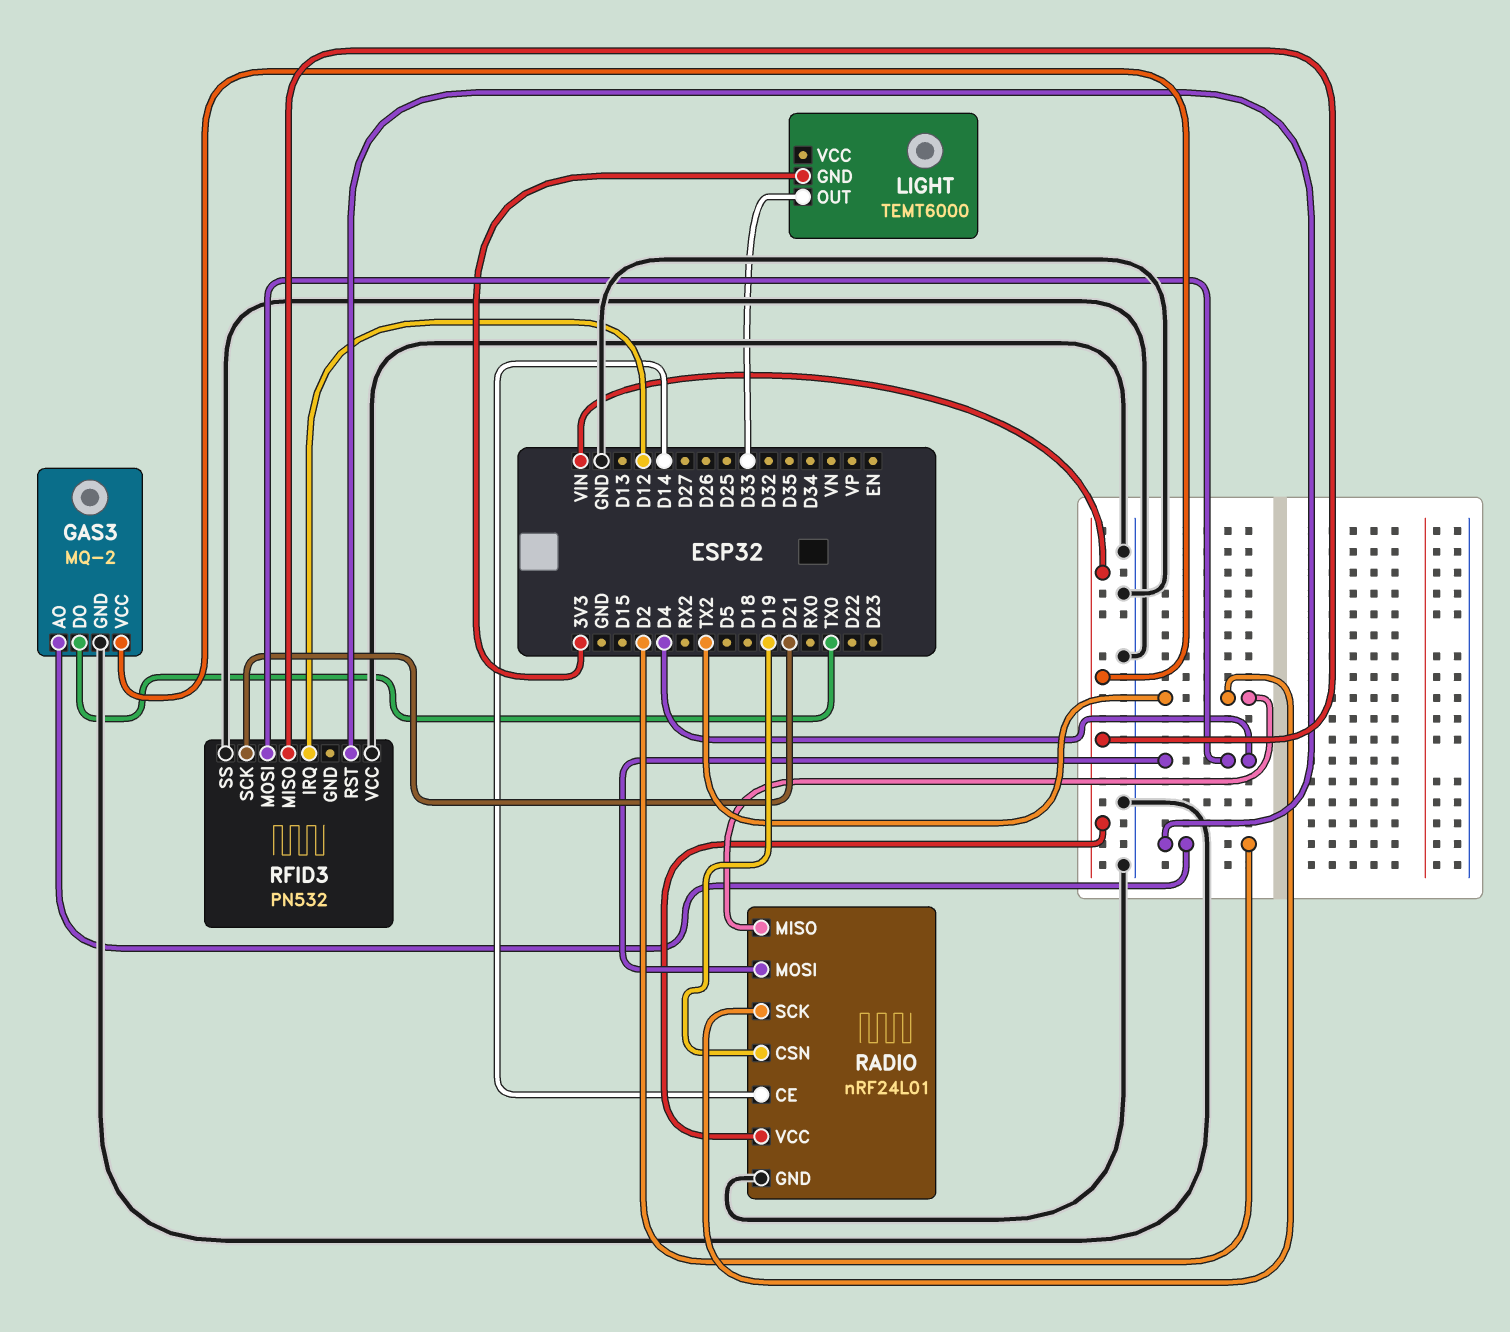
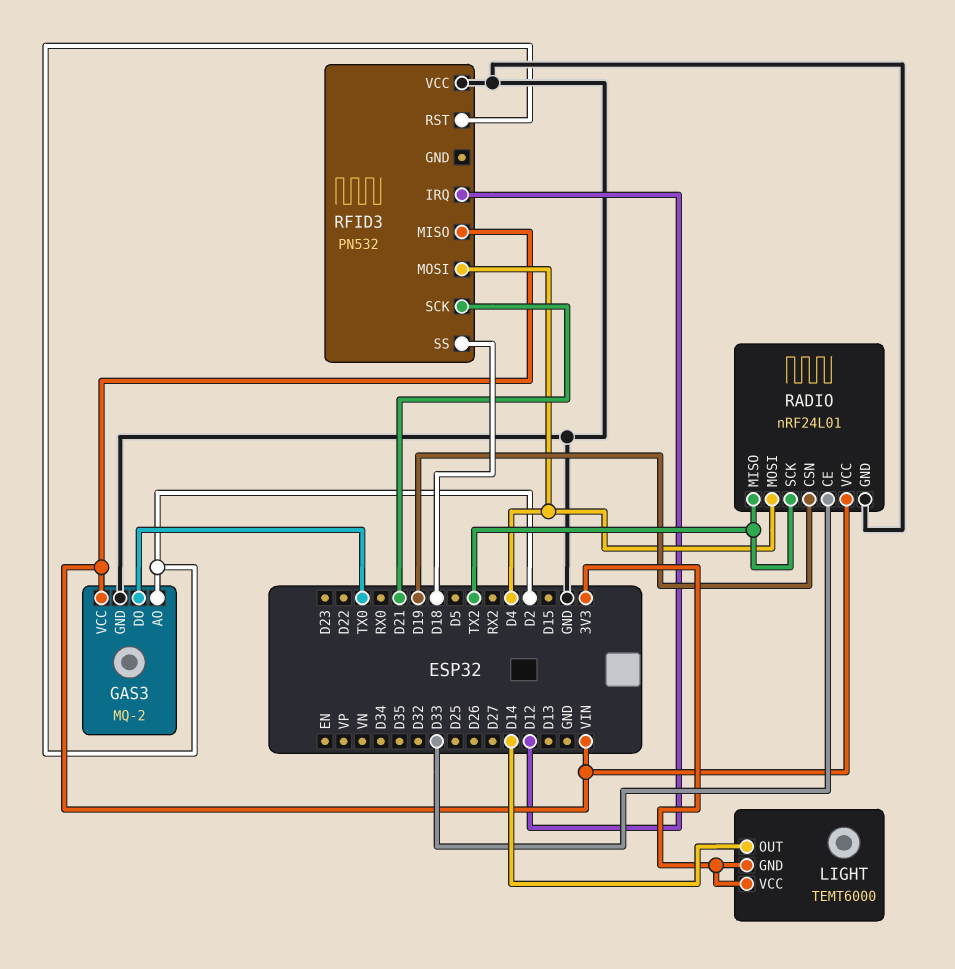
LIGHT pin OUT: D33 -> D14
LIGHT pin VCC: none -> 3V3
RADIO pin CE: D14 -> D33
RFID3 pin SS: GND -> D18

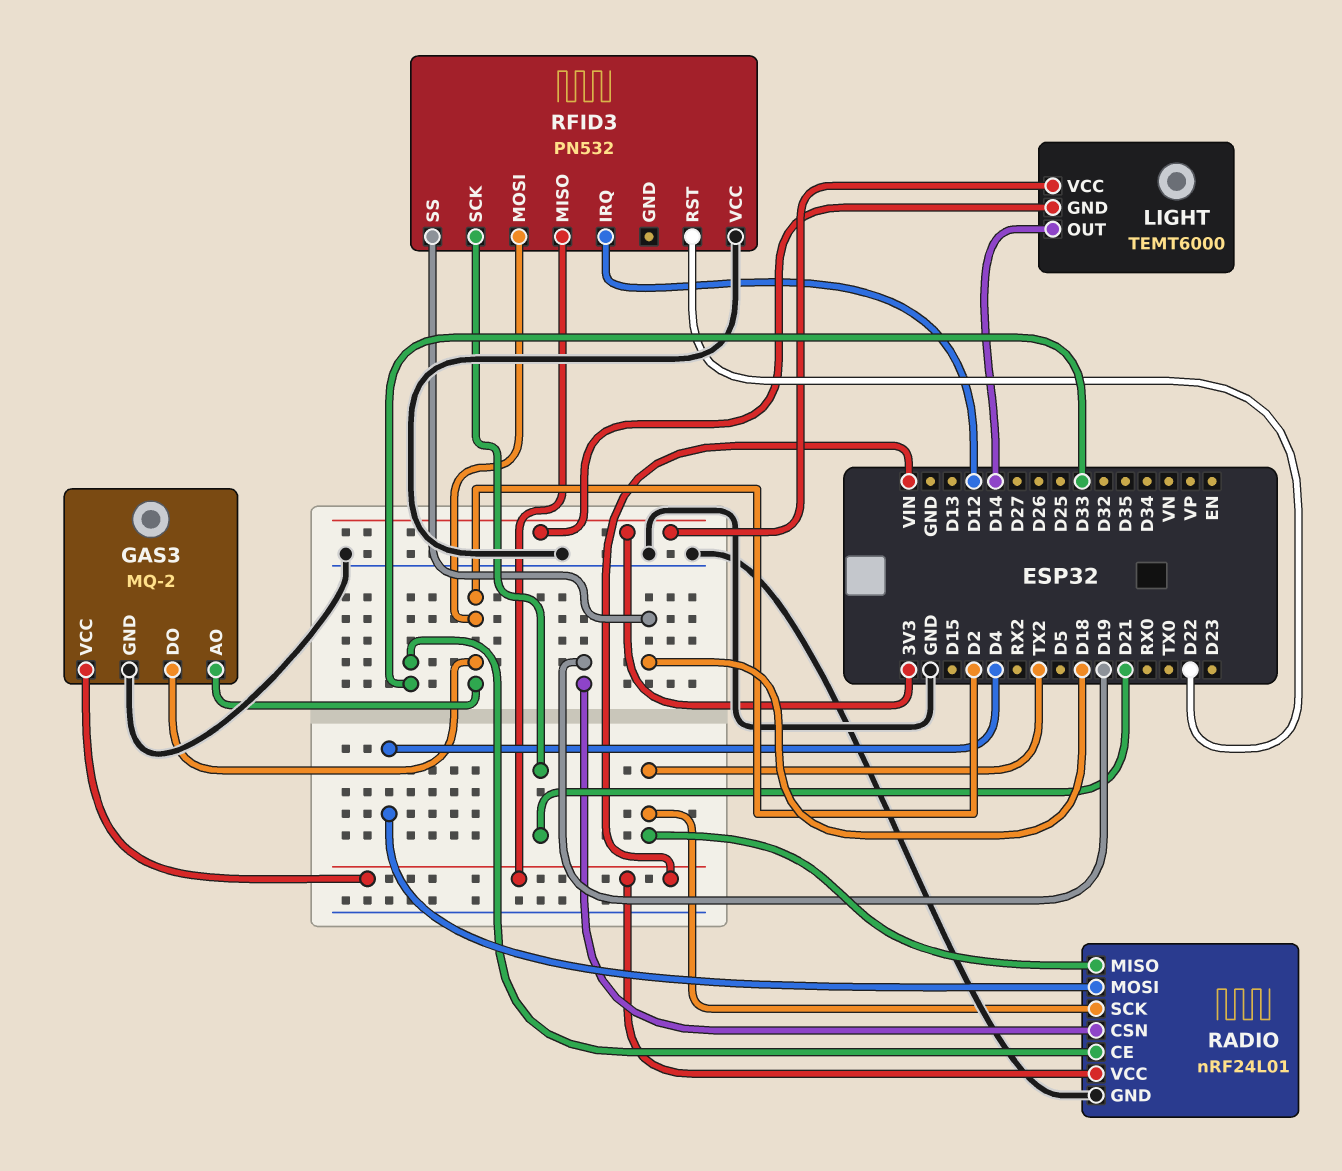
GAS3 pin DO: TX0 -> D2
RFID3 pin MOSI: D4 -> D2
RFID3 pin RST: D2 -> D22

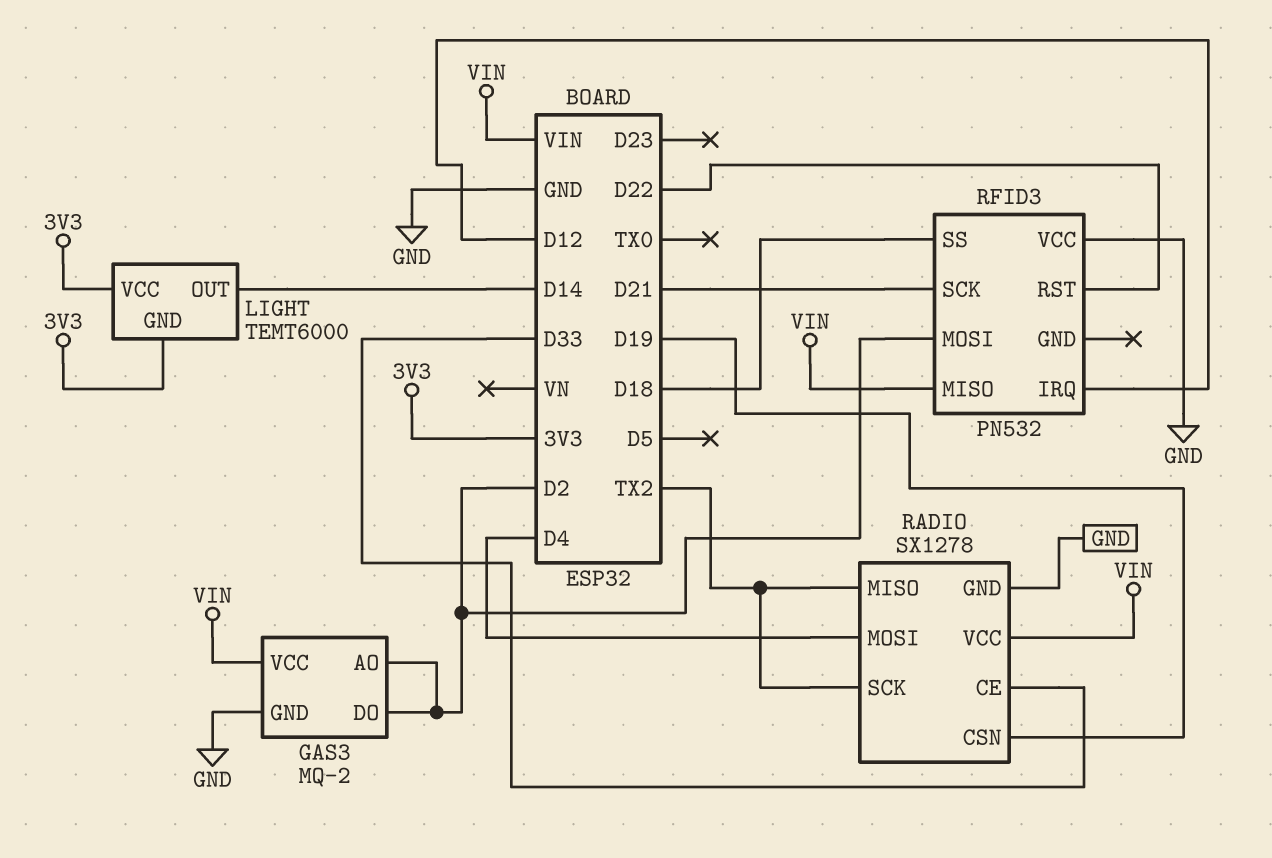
RADIO: nRF24L01 -> SX1278

